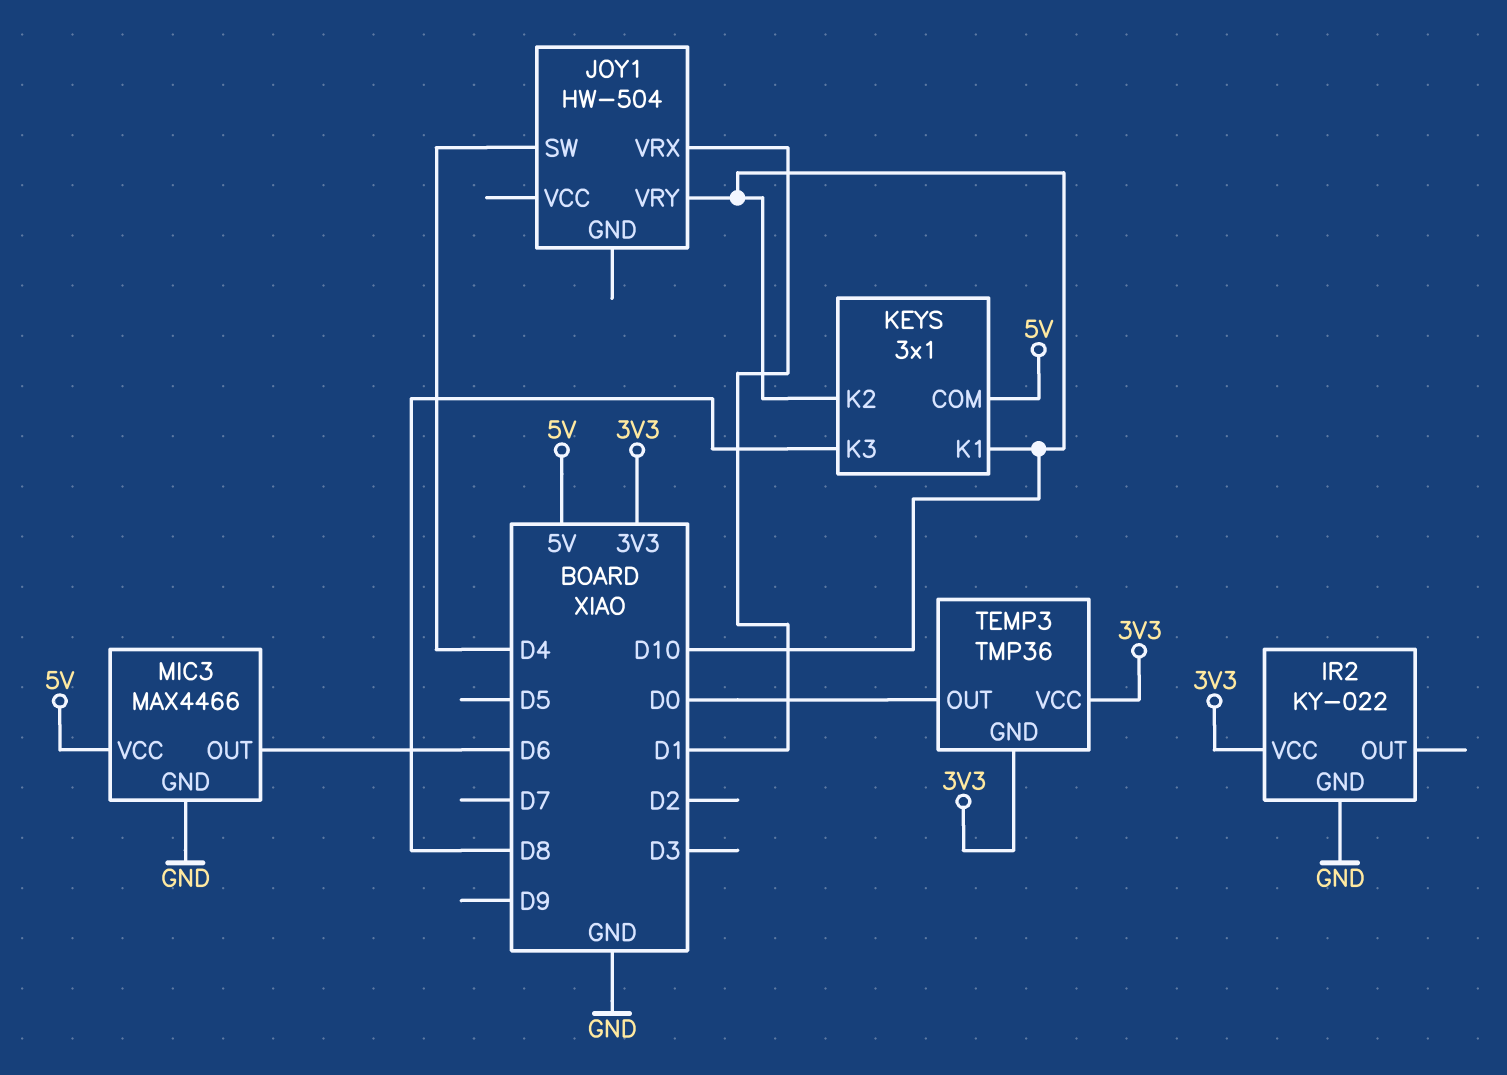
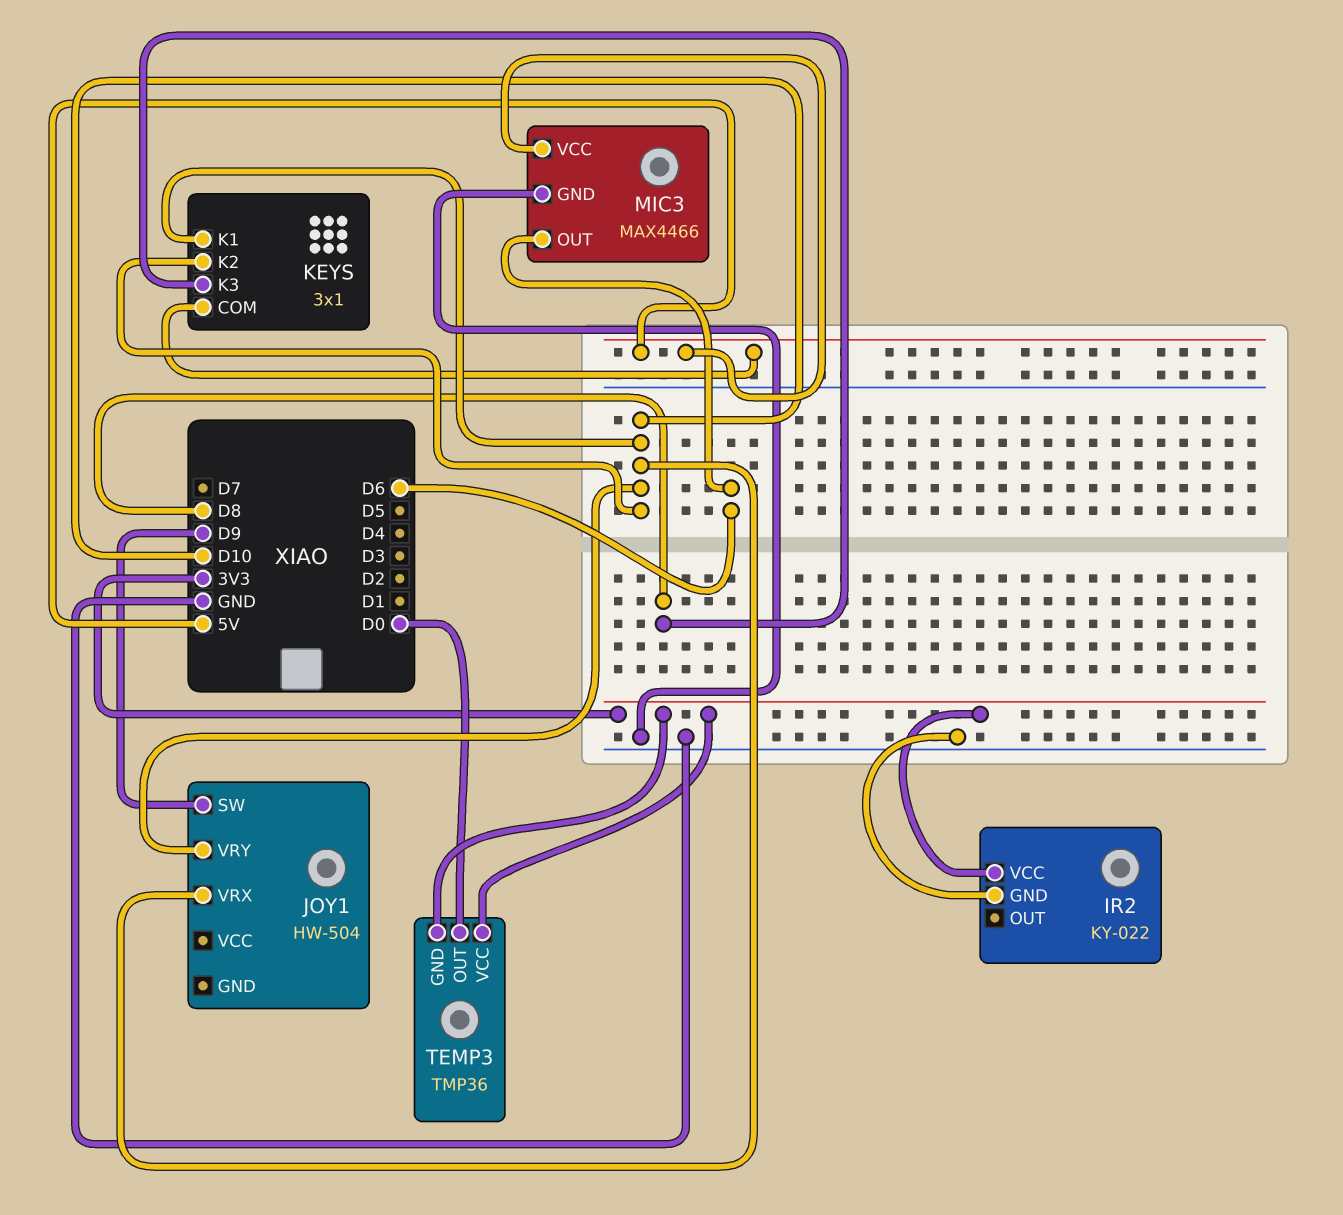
JOY1 pin SW: D4 -> D9
JOY1 pin VRX: D1 -> D10

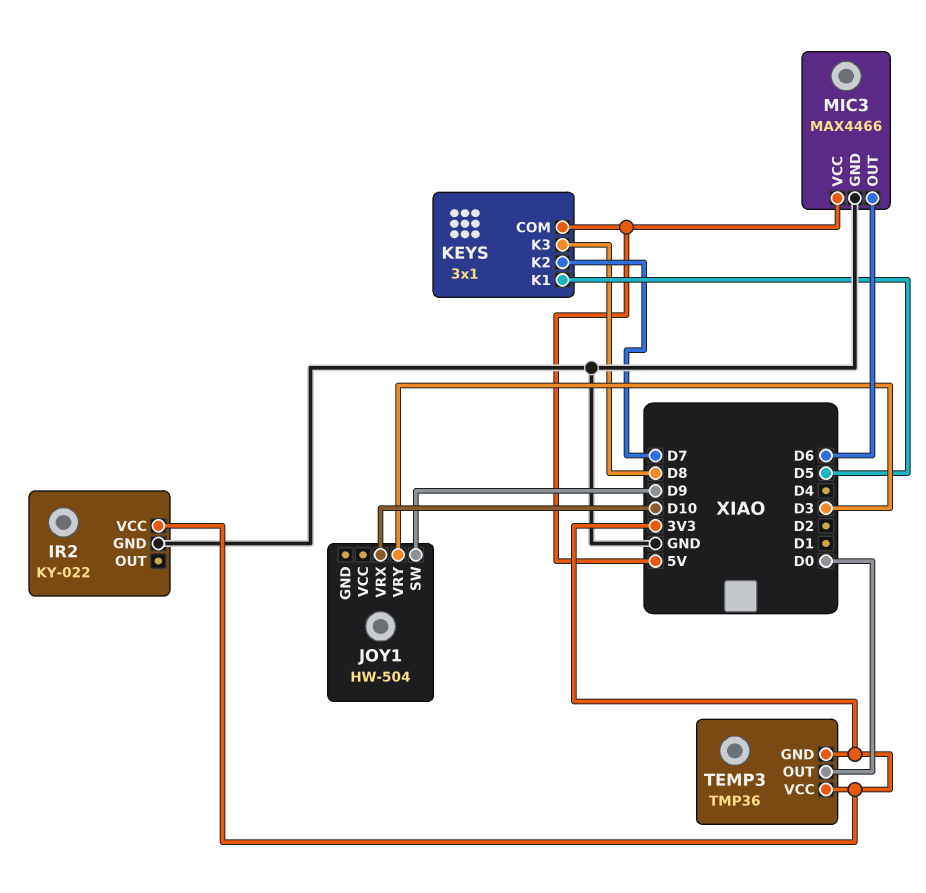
JOY1 pin VRY: D10 -> D3
KEYS pin K1: D10 -> D5
KEYS pin K2: D10 -> D7

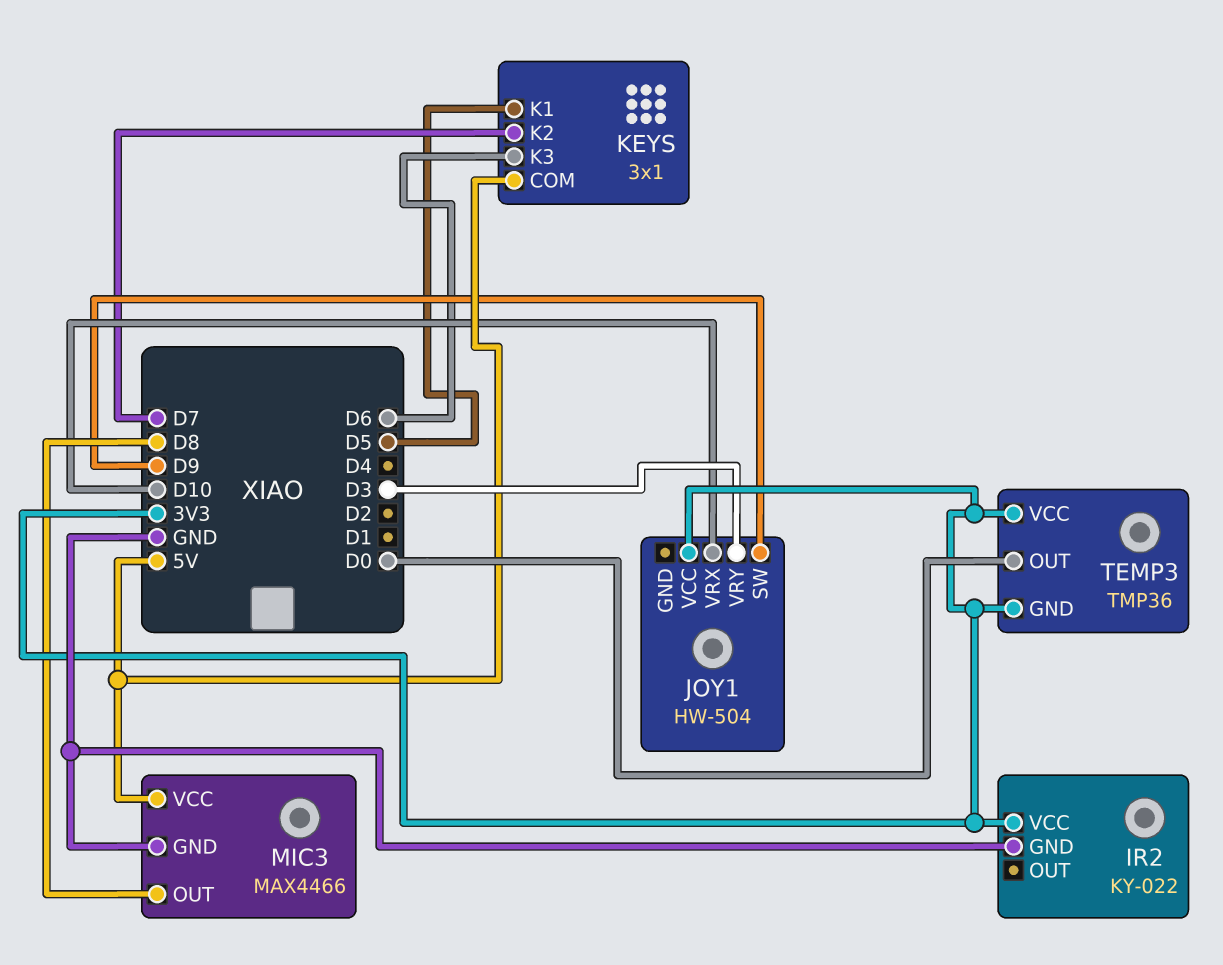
JOY1 pin VCC: none -> 3V3
KEYS pin K3: D8 -> D6
MIC3 pin OUT: D6 -> D8

